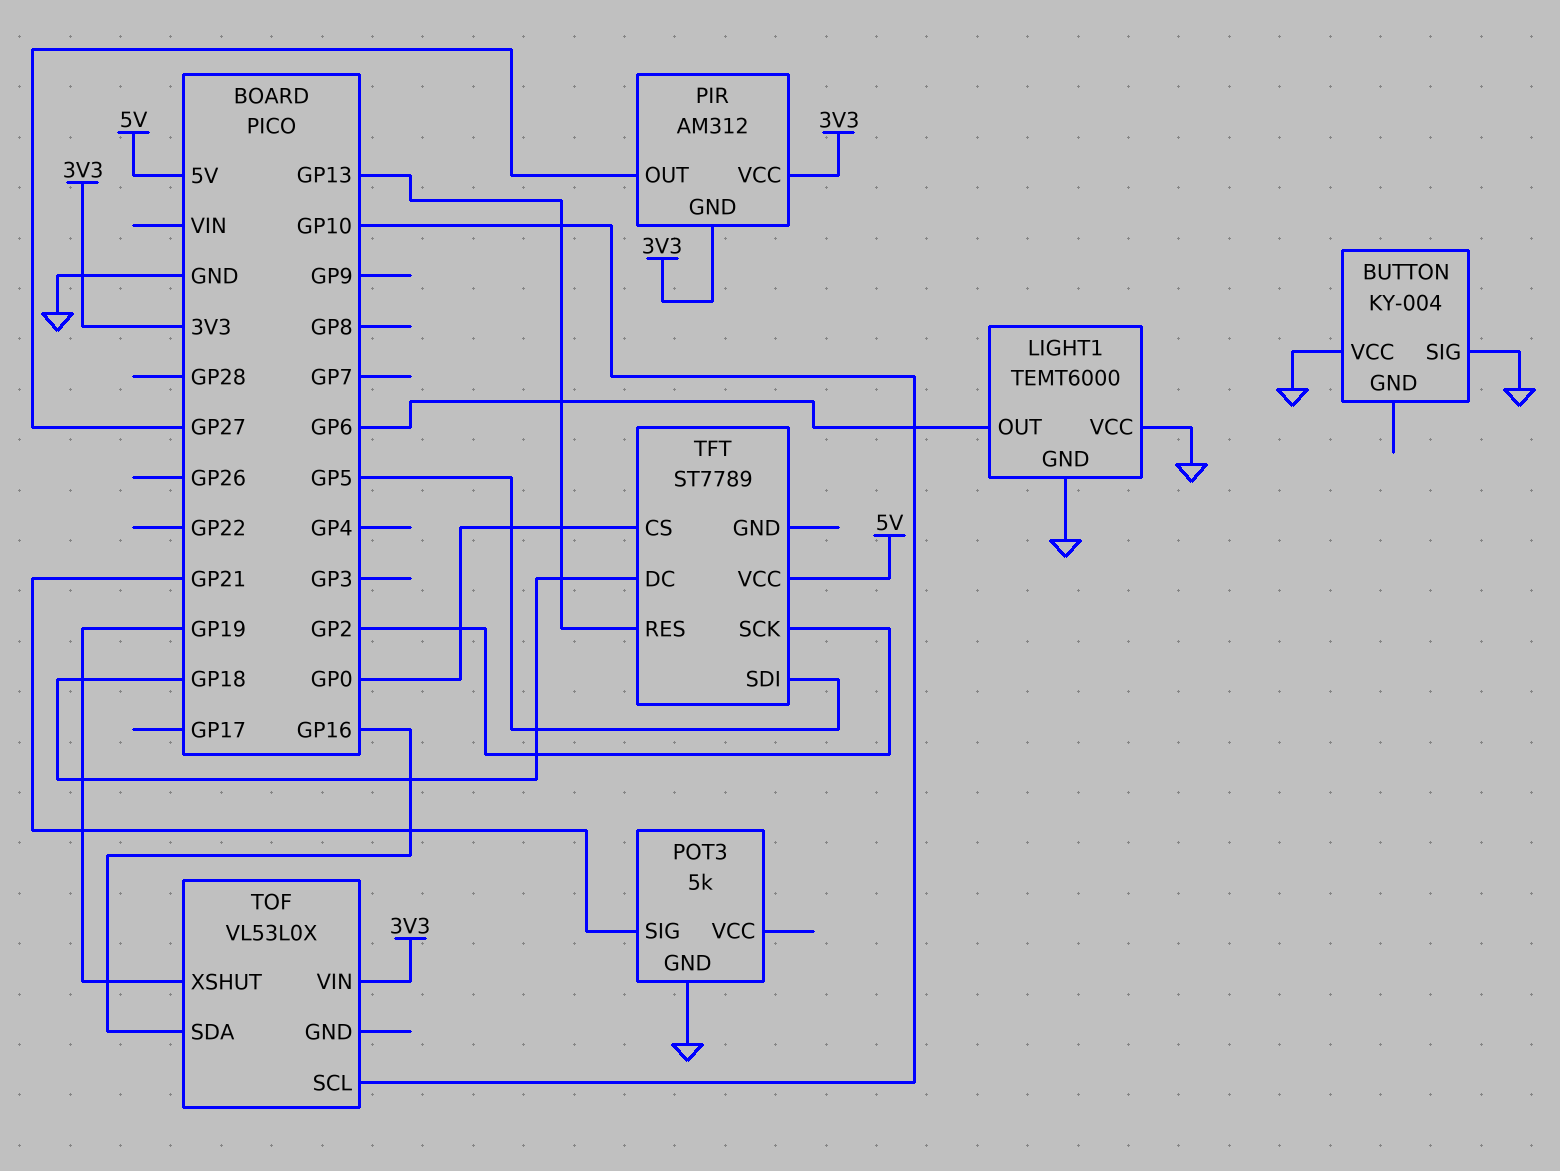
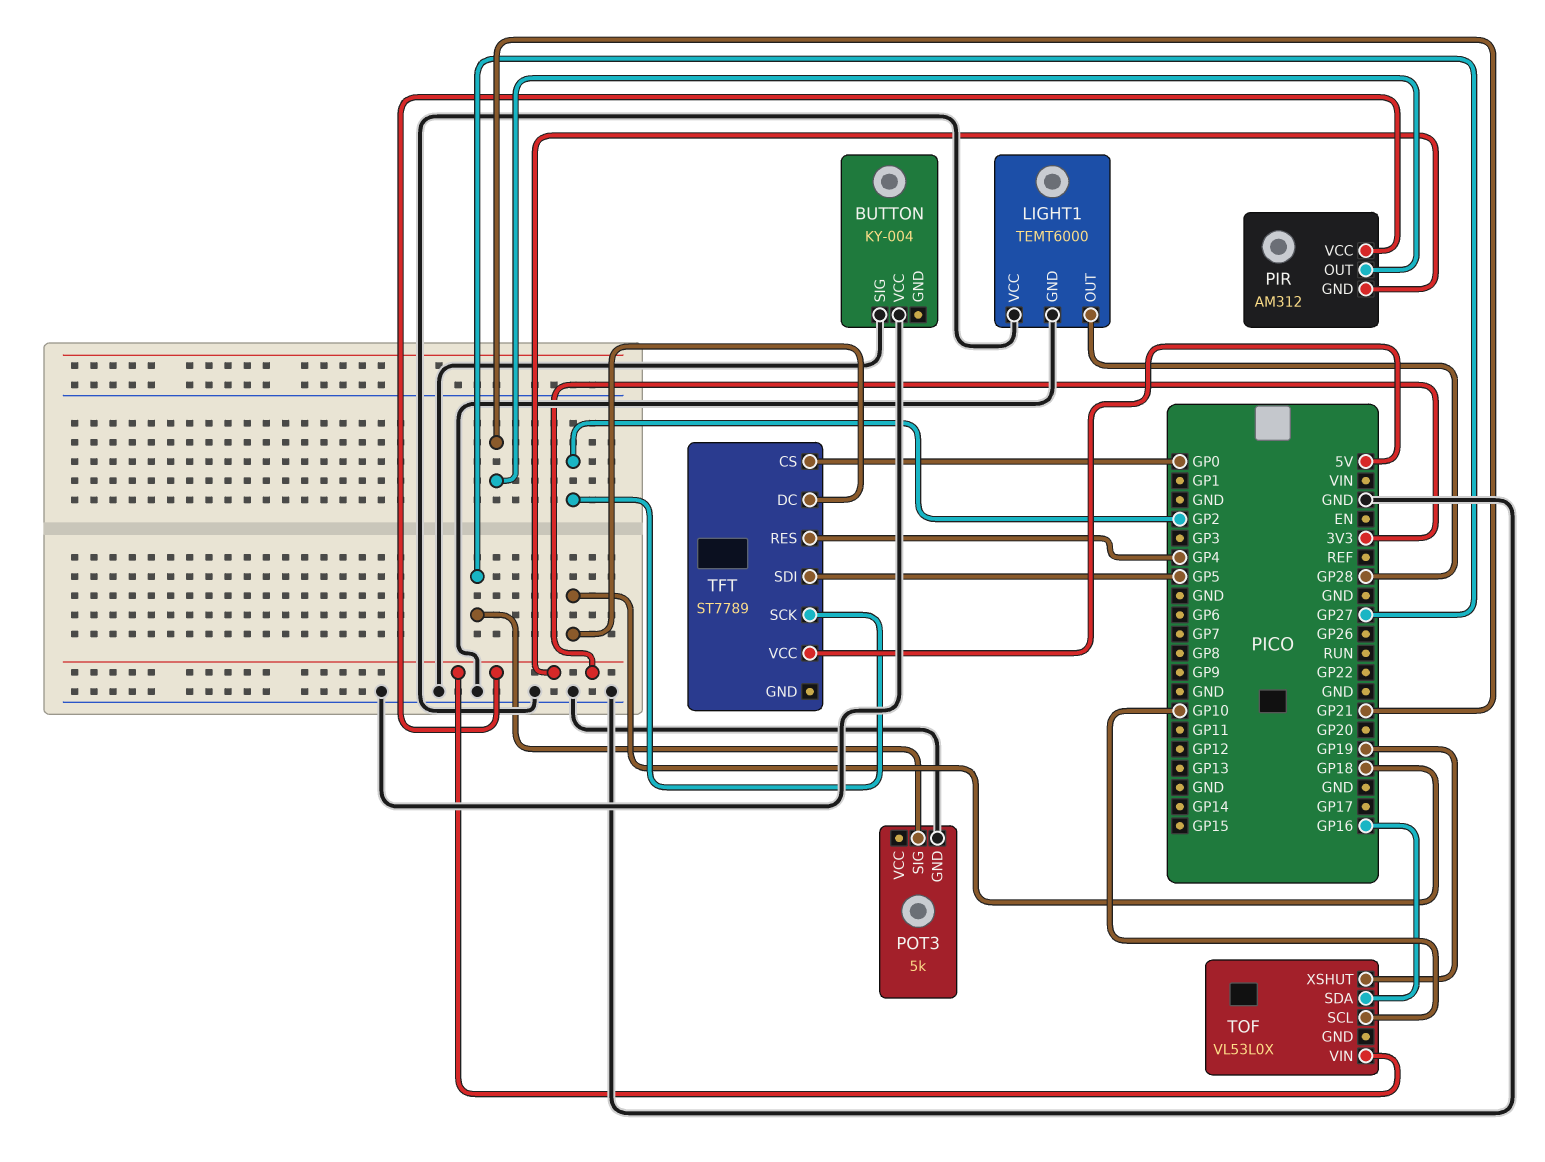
LIGHT1 pin OUT: GP6 -> GP28
PIR pin OUT: GP27 -> GP21
POT3 pin SIG: GP21 -> GP27
TFT pin RES: GP13 -> GP4

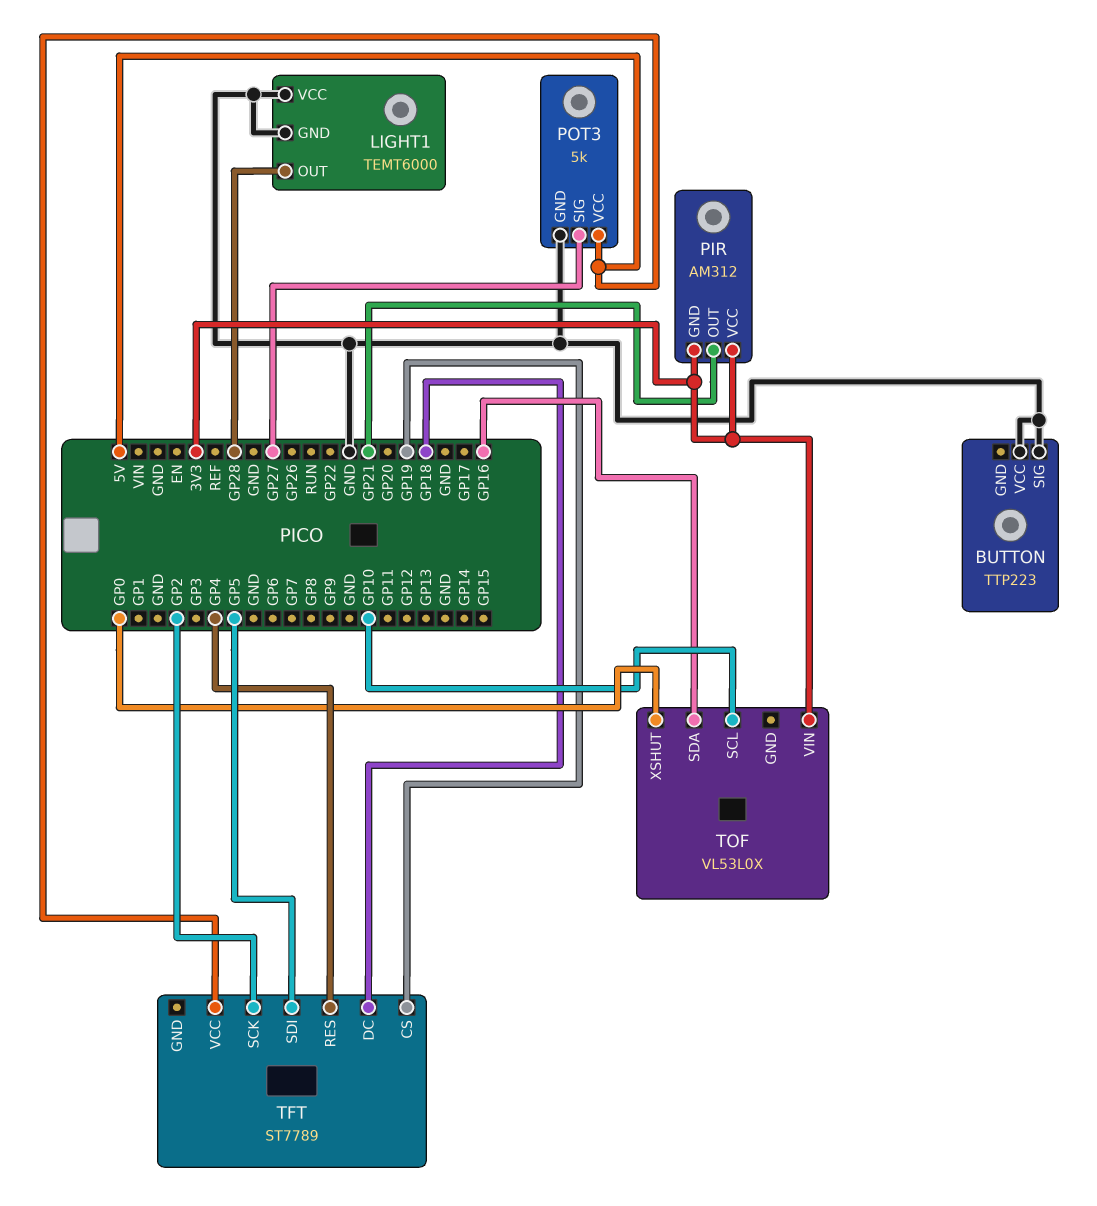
BUTTON: KY-004 -> TTP223
POT3 pin VCC: none -> 5V
TFT pin CS: GP0 -> GP19
TOF pin XSHUT: GP19 -> GP0

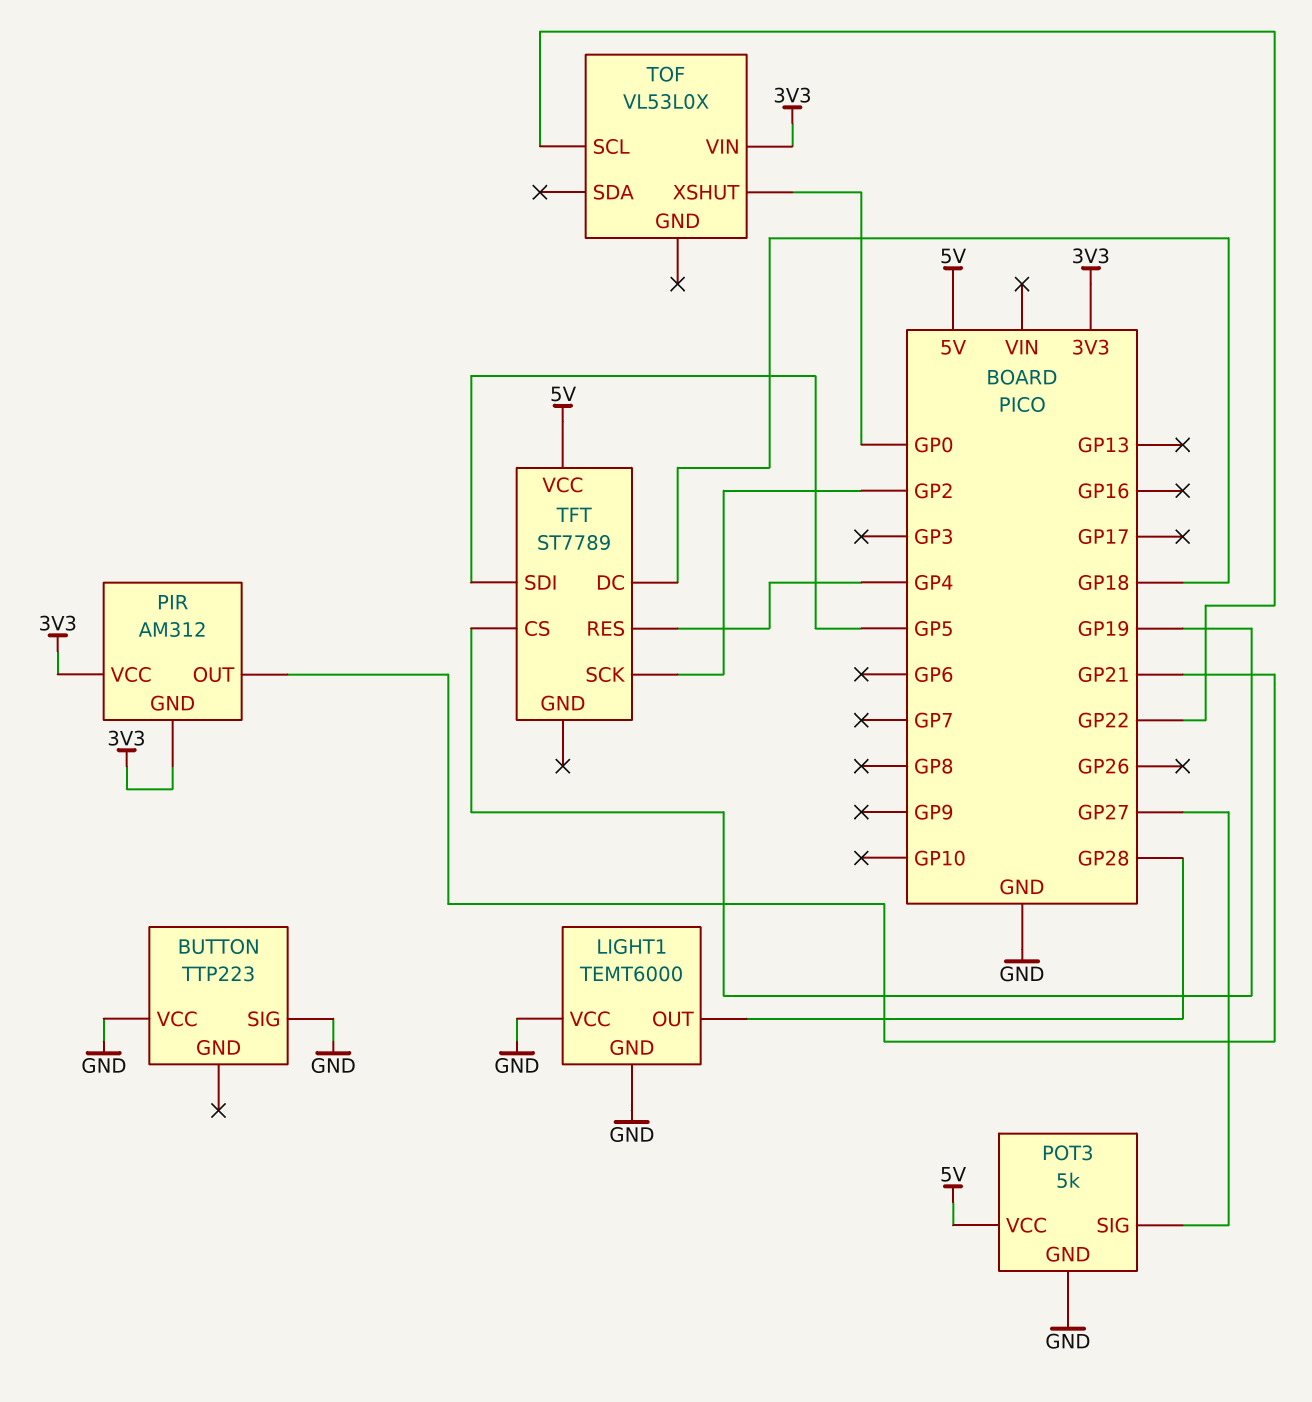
TOF pin SCL: GP10 -> GP22
TOF pin SDA: GP16 -> none

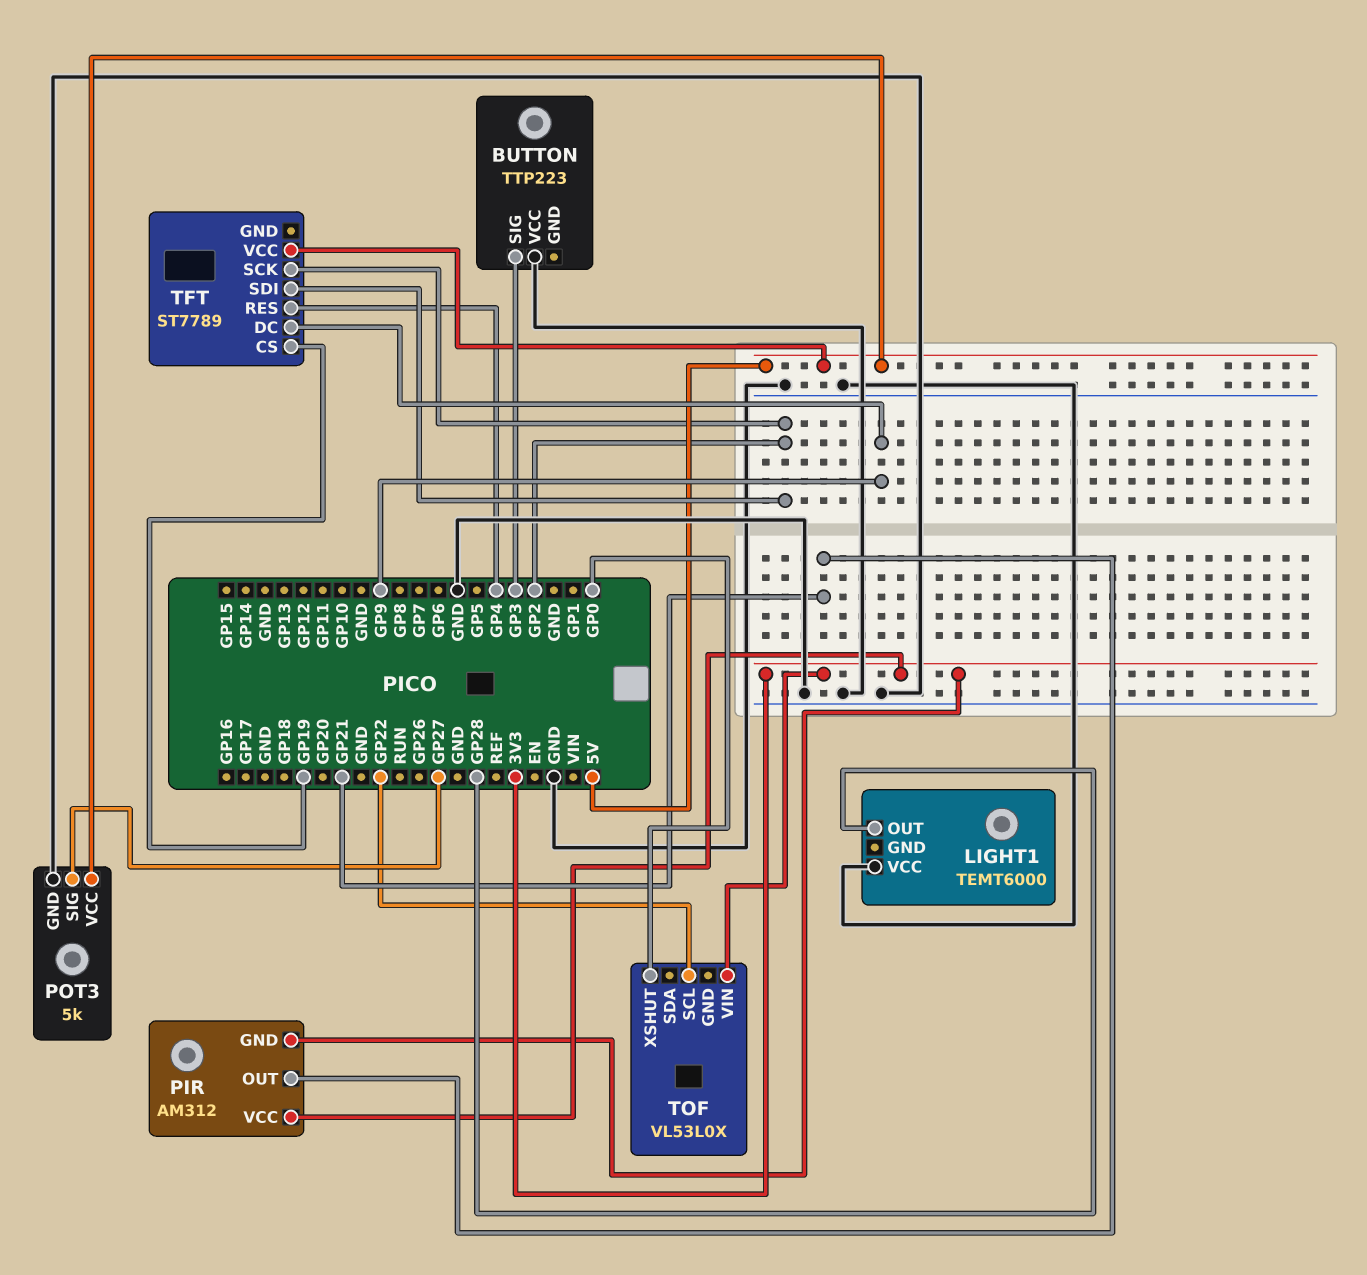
BUTTON pin SIG: GND -> GP3
LIGHT1 pin GND: GND -> none
TFT pin DC: GP18 -> GP9
TFT pin SDI: GP5 -> GP2

